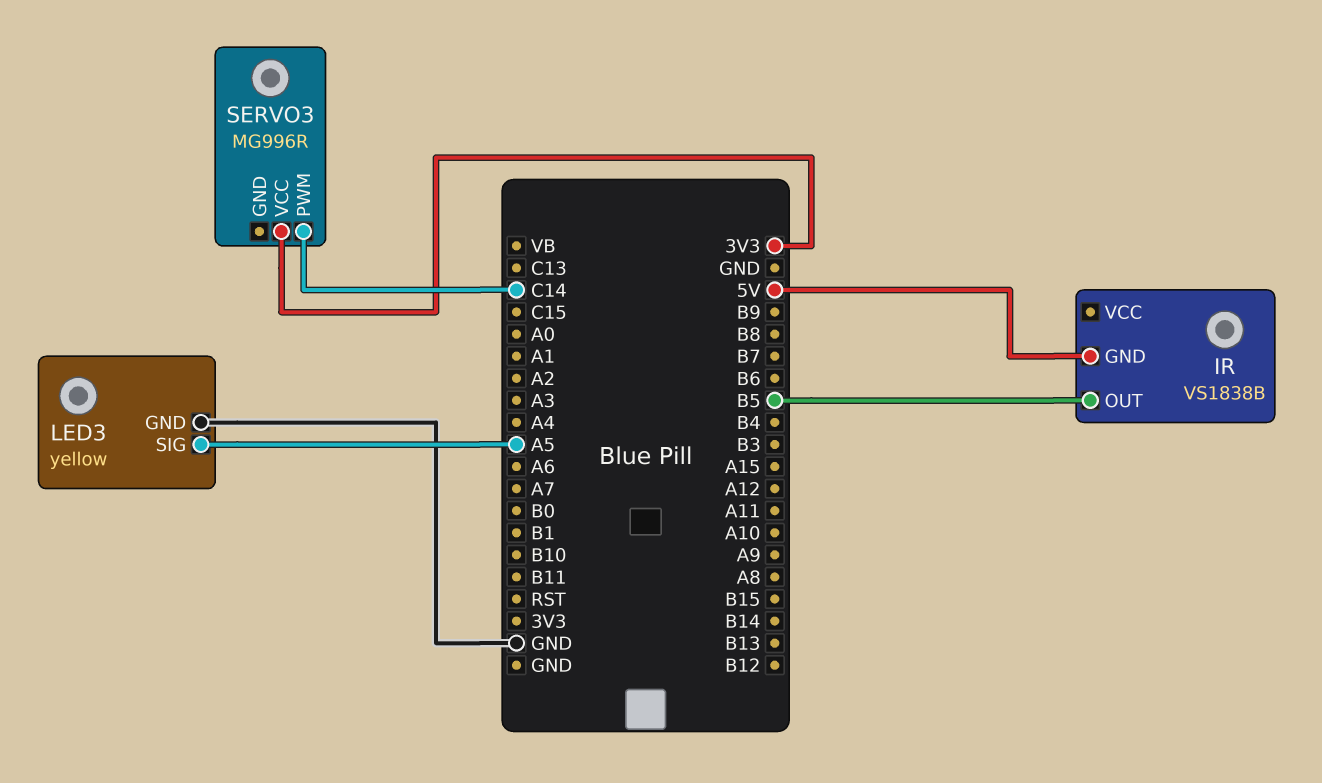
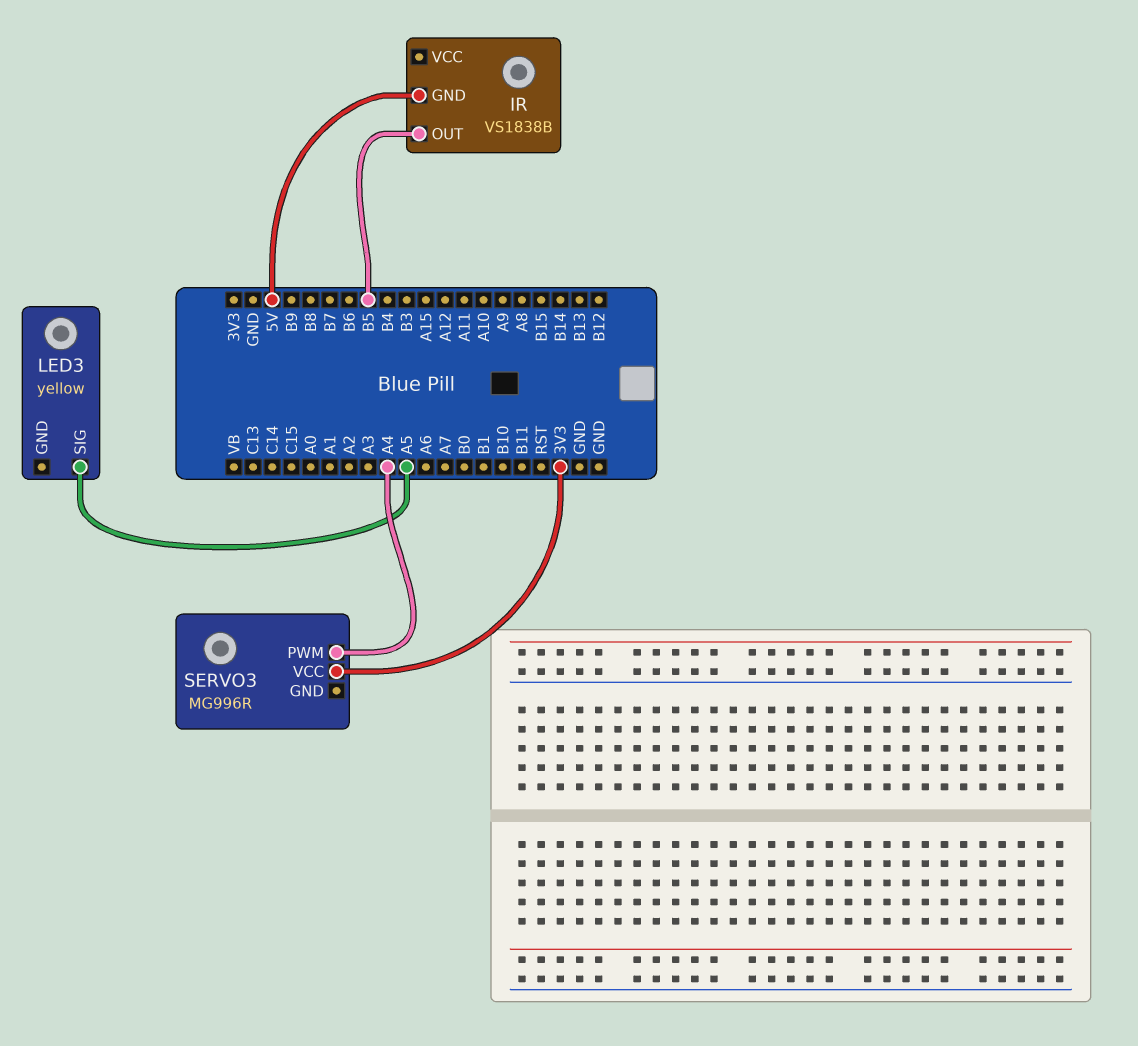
LED3 pin GND: GND -> none
SERVO3 pin PWM: C14 -> A4

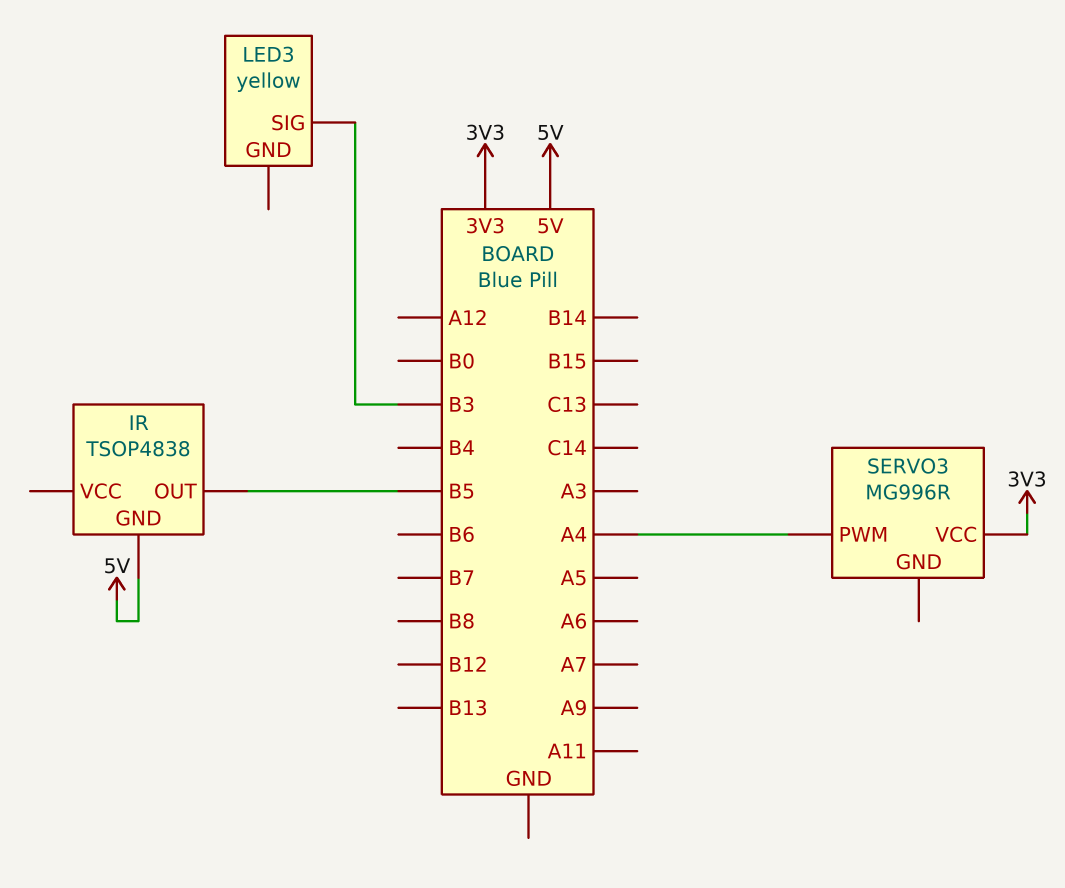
IR: VS1838B -> TSOP4838
LED3 pin SIG: A5 -> B3

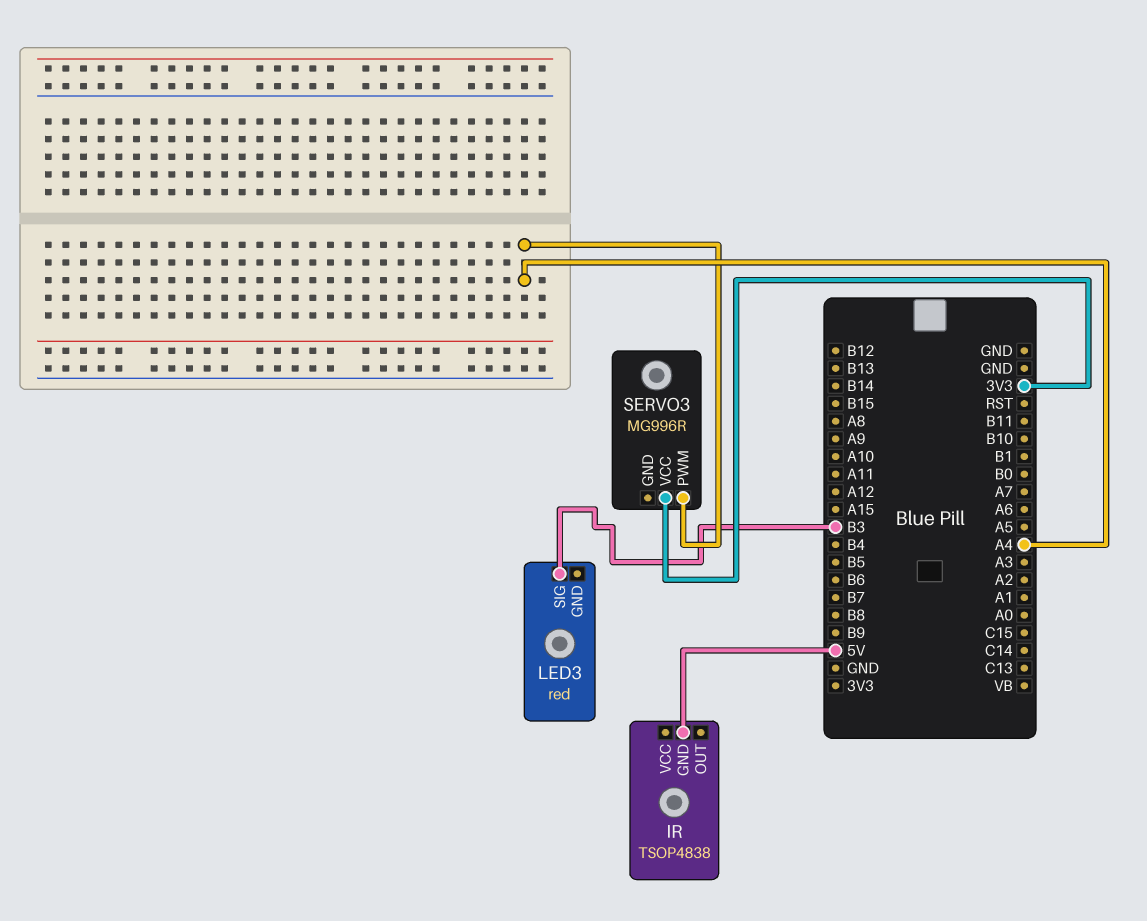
IR pin OUT: B5 -> none
LED3: yellow -> red

